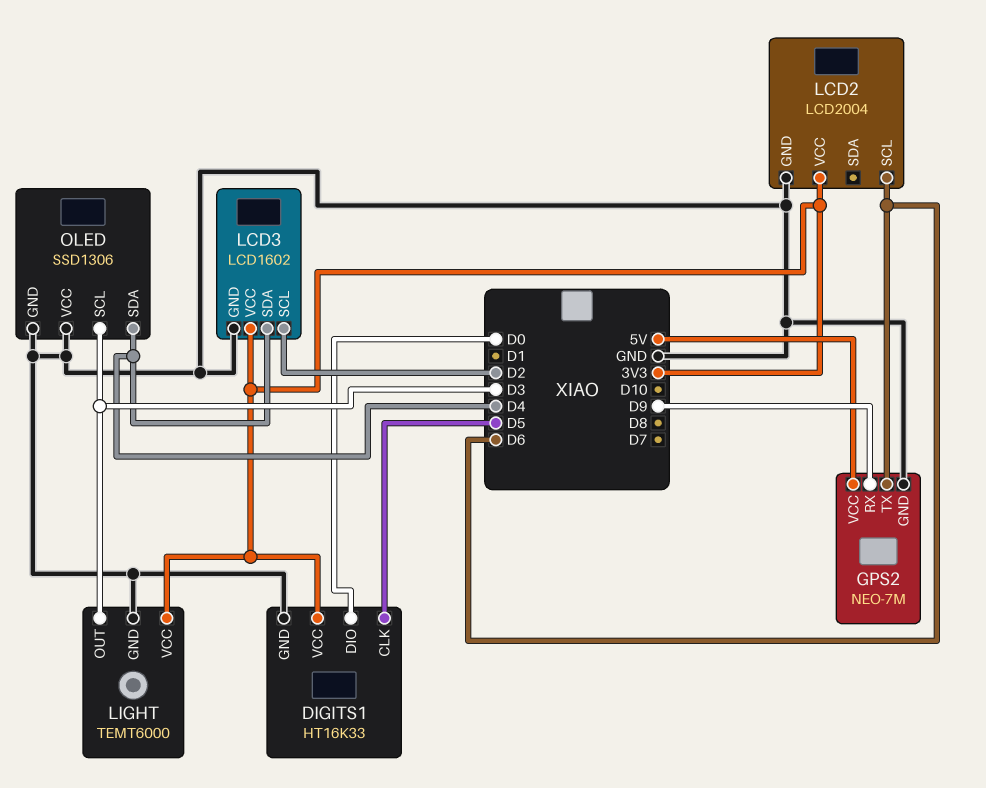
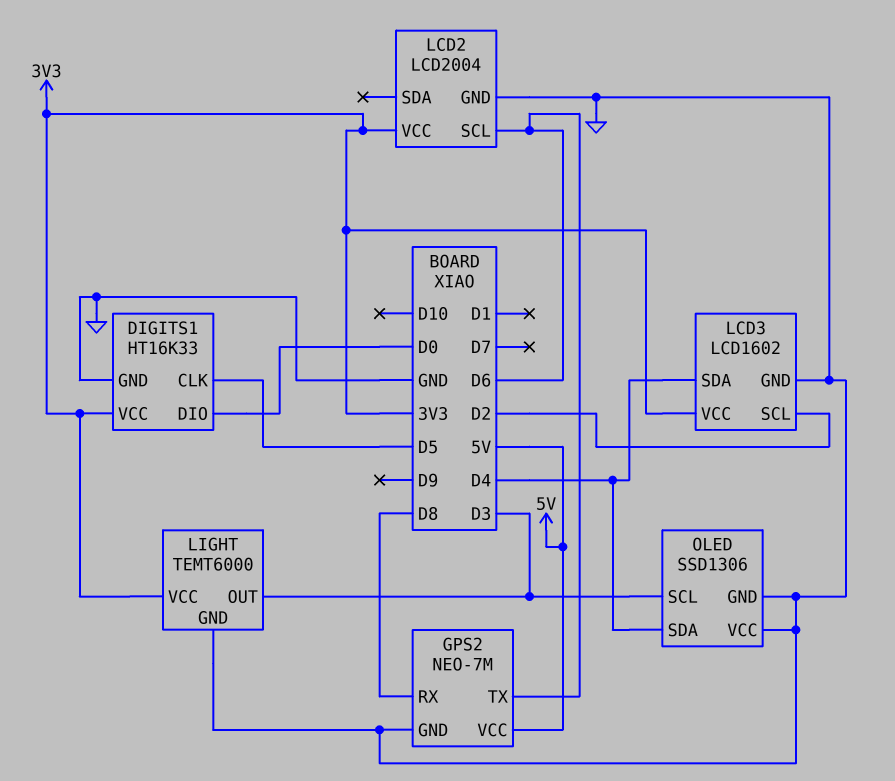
GPS2 pin RX: D9 -> D8

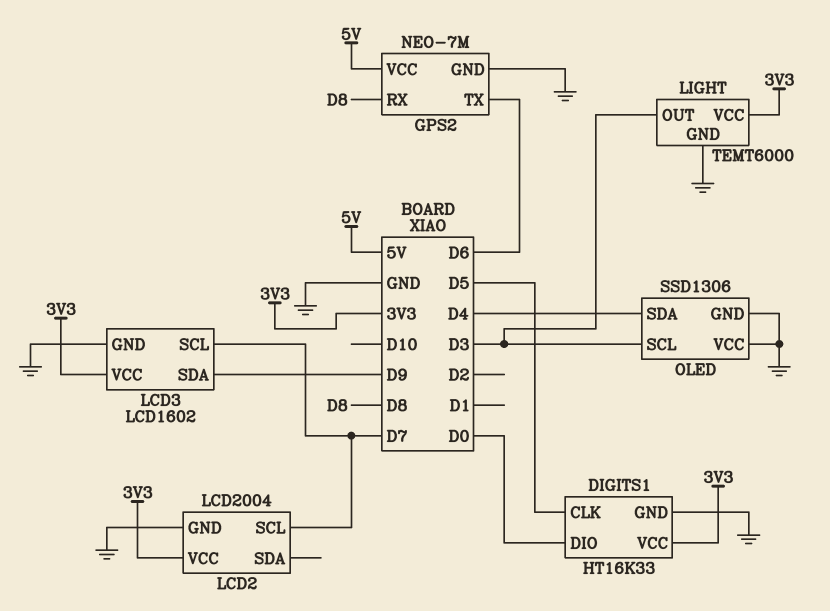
LCD2 pin SCL: D6 -> D7
LCD3 pin SCL: D2 -> D7
LCD3 pin SDA: D4 -> D9

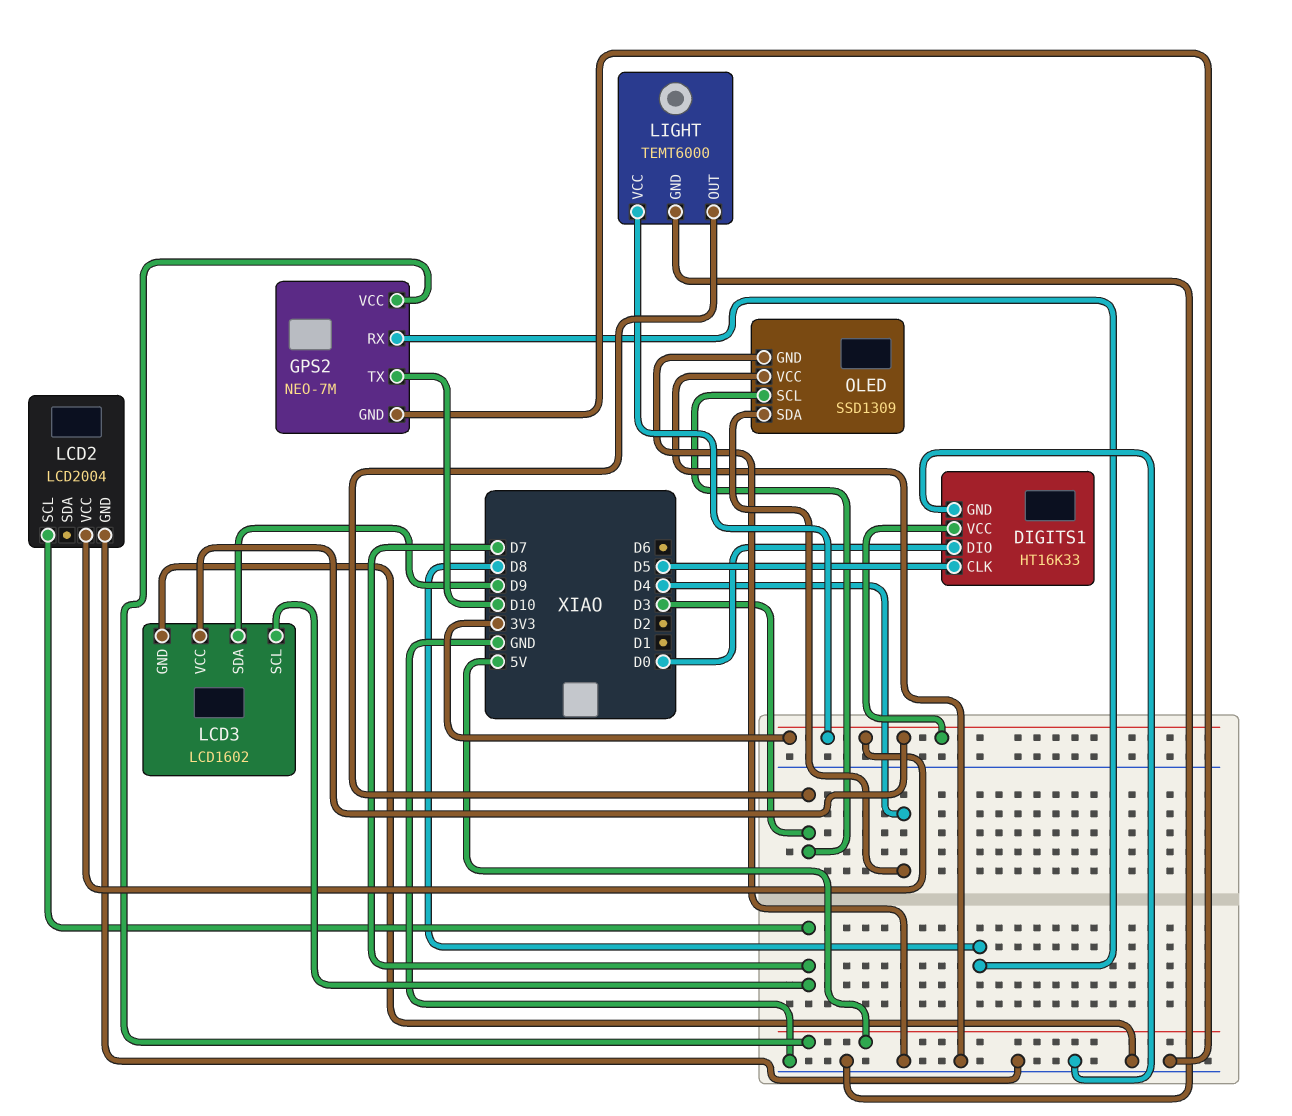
GPS2 pin TX: D6 -> D10
OLED: SSD1306 -> SSD1309

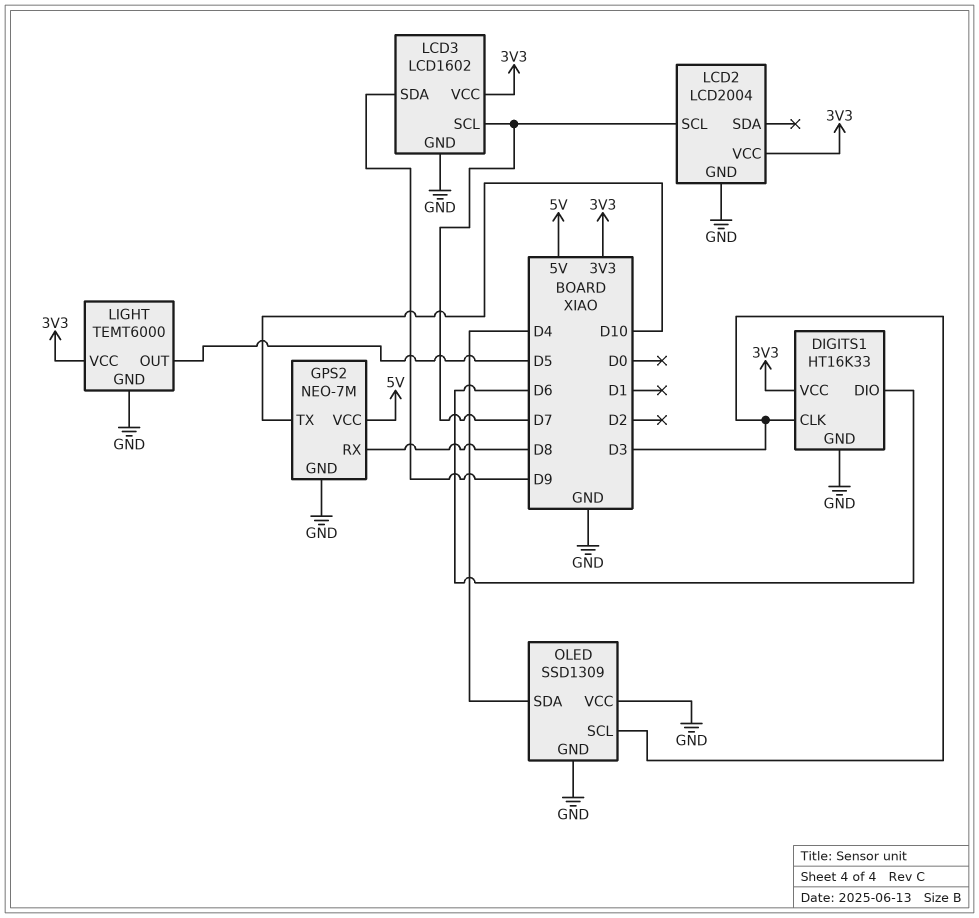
DIGITS1 pin CLK: D5 -> D3
DIGITS1 pin DIO: D0 -> D6
LIGHT pin OUT: D3 -> D5

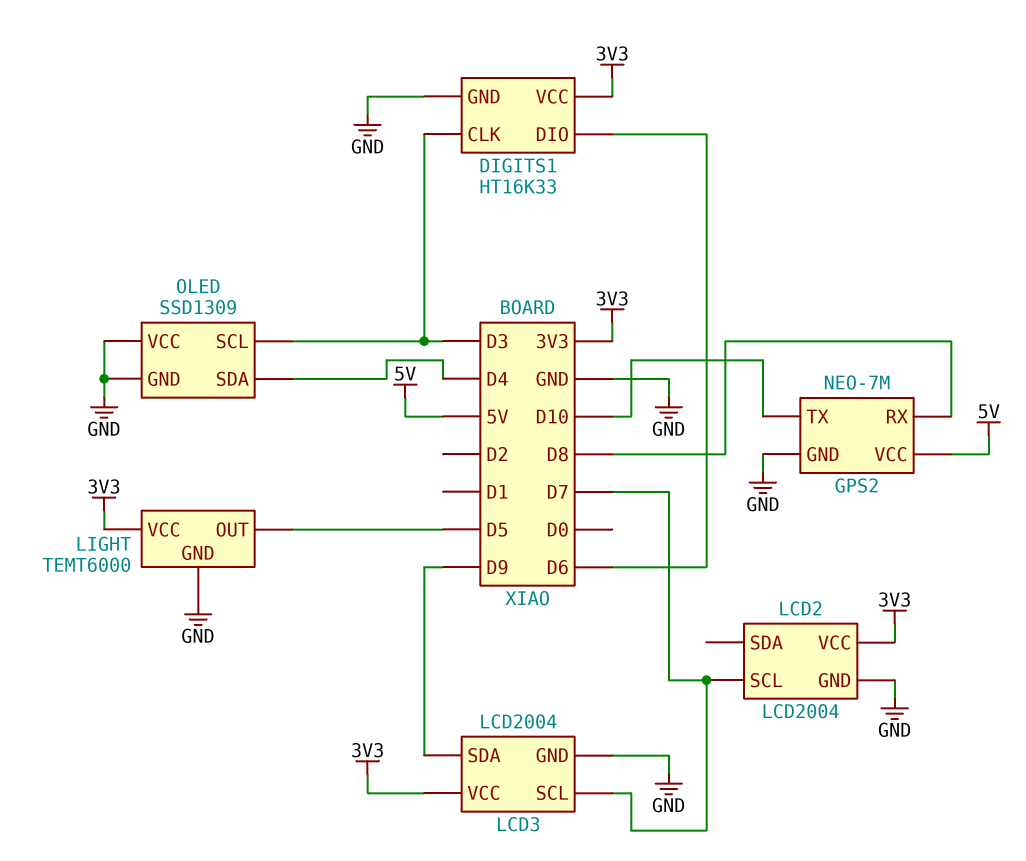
LCD3: LCD1602 -> LCD2004

